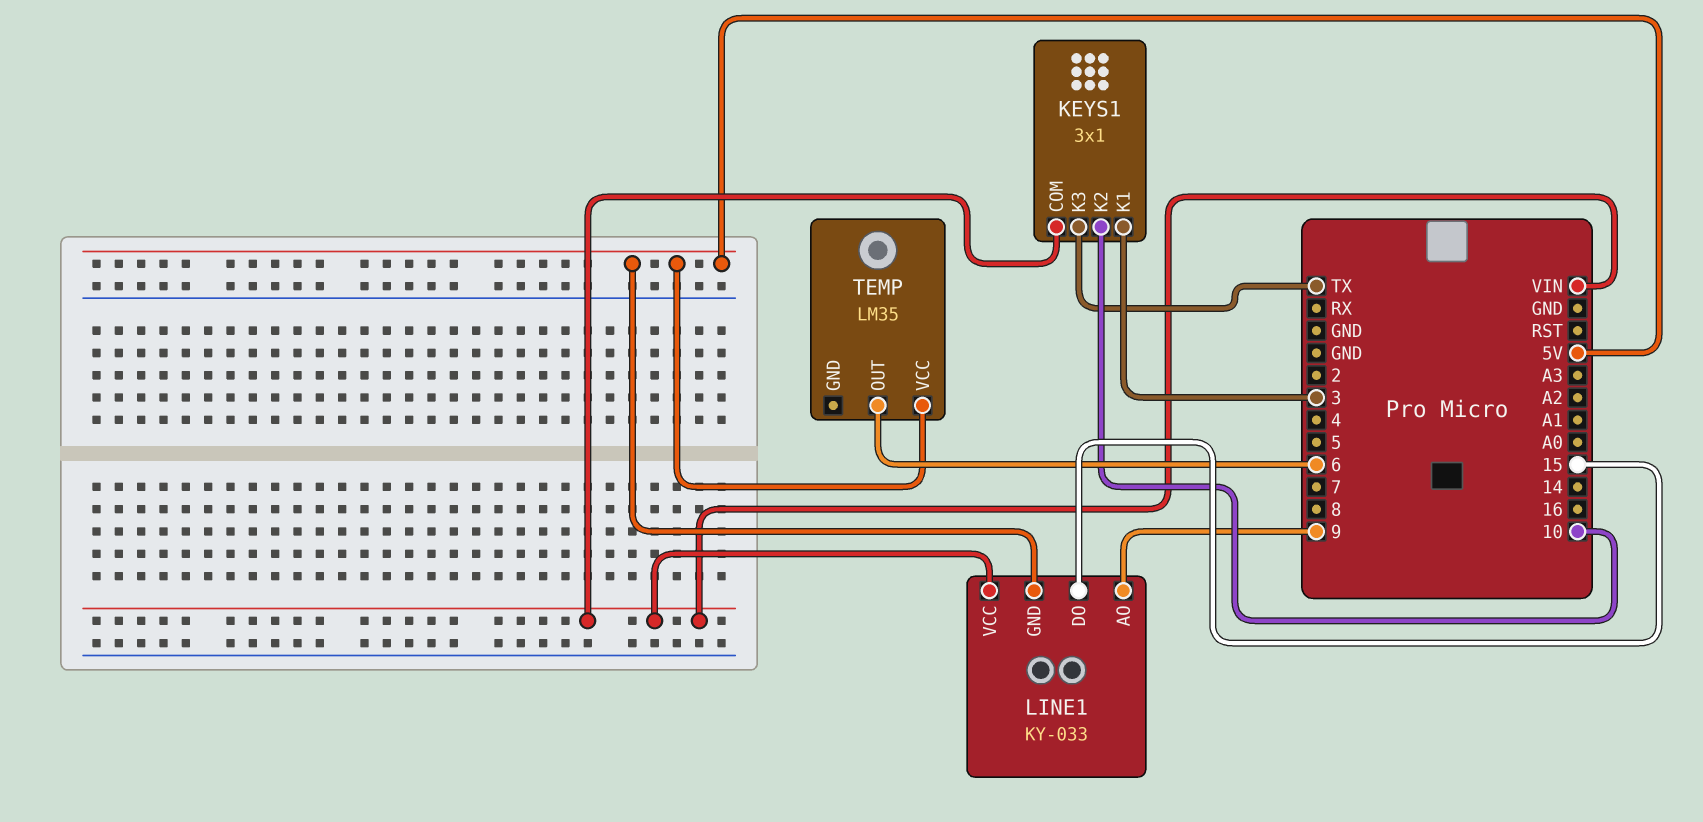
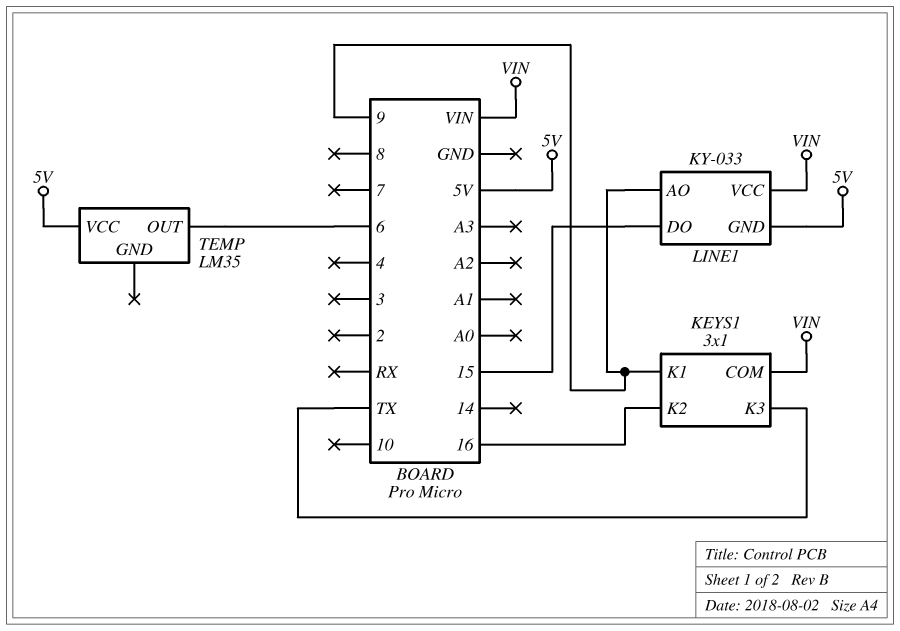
KEYS1 pin K1: 3 -> 9
KEYS1 pin K2: 10 -> 16

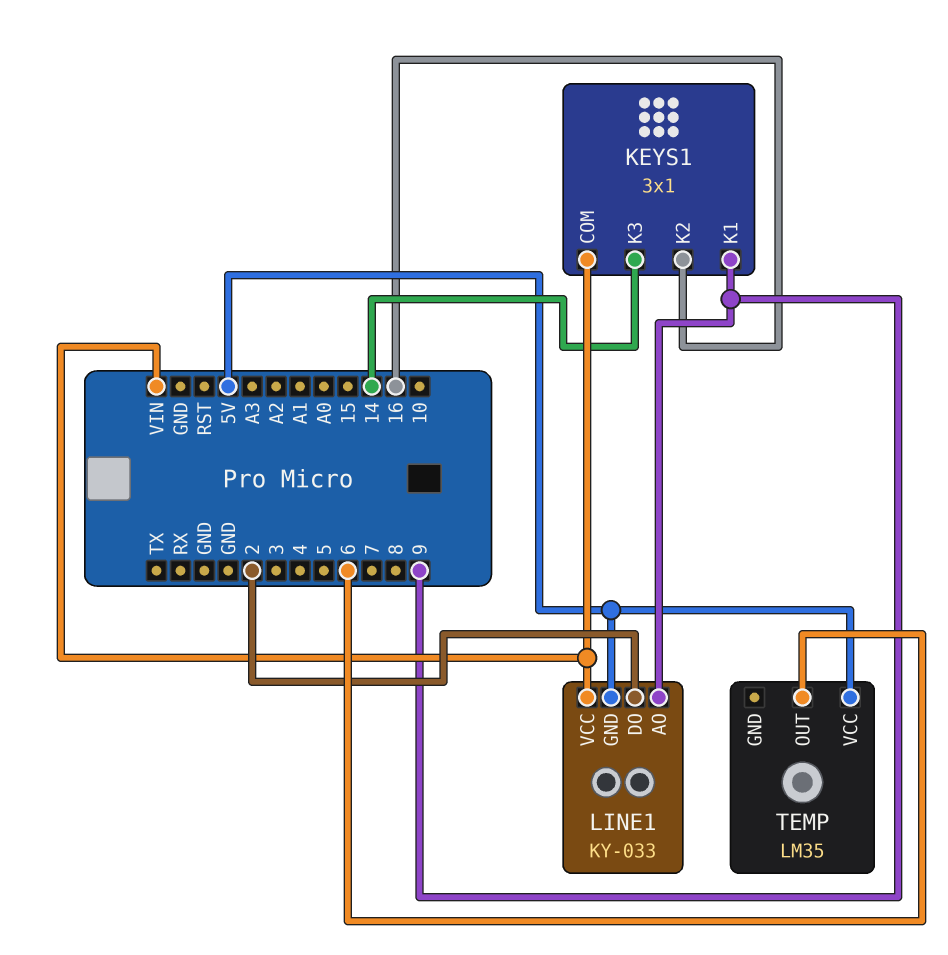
KEYS1 pin K3: TX -> 14
LINE1 pin DO: 15 -> 2

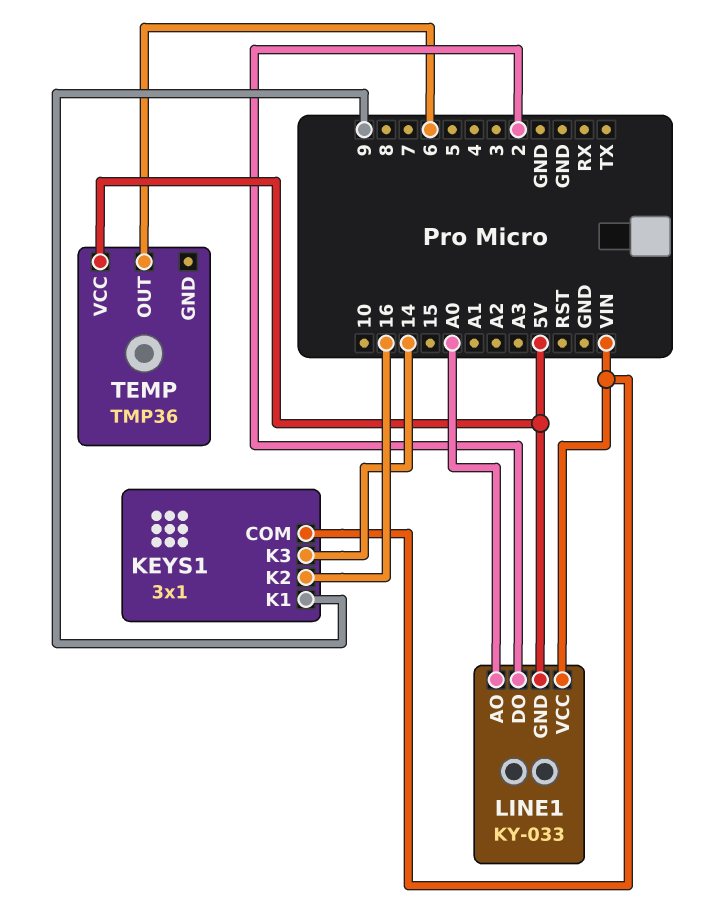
LINE1 pin AO: 9 -> A0
TEMP: LM35 -> TMP36

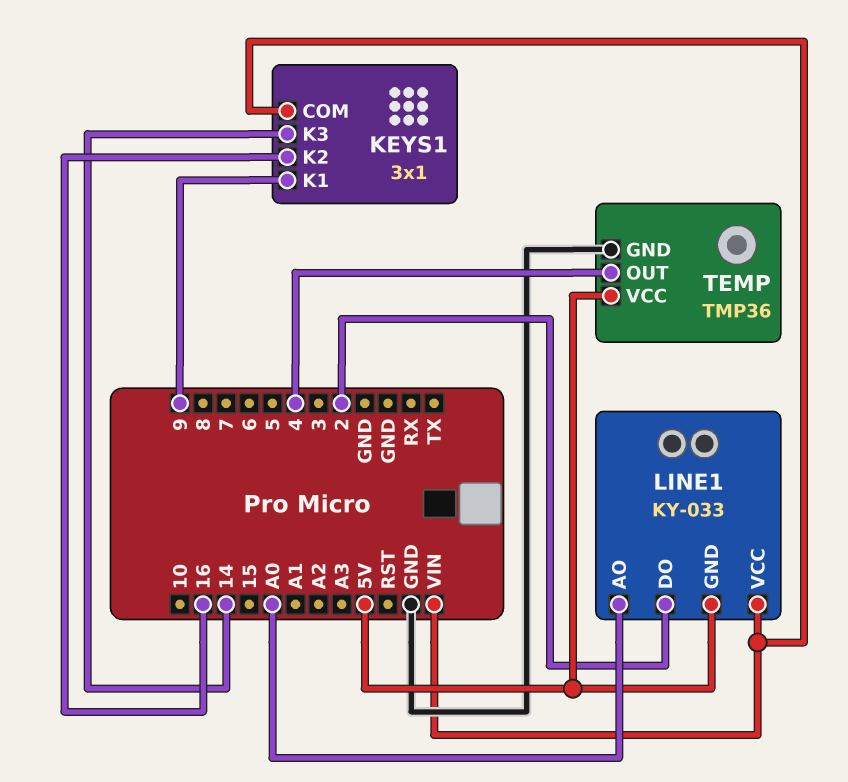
TEMP pin GND: none -> GND
TEMP pin OUT: 6 -> 4

